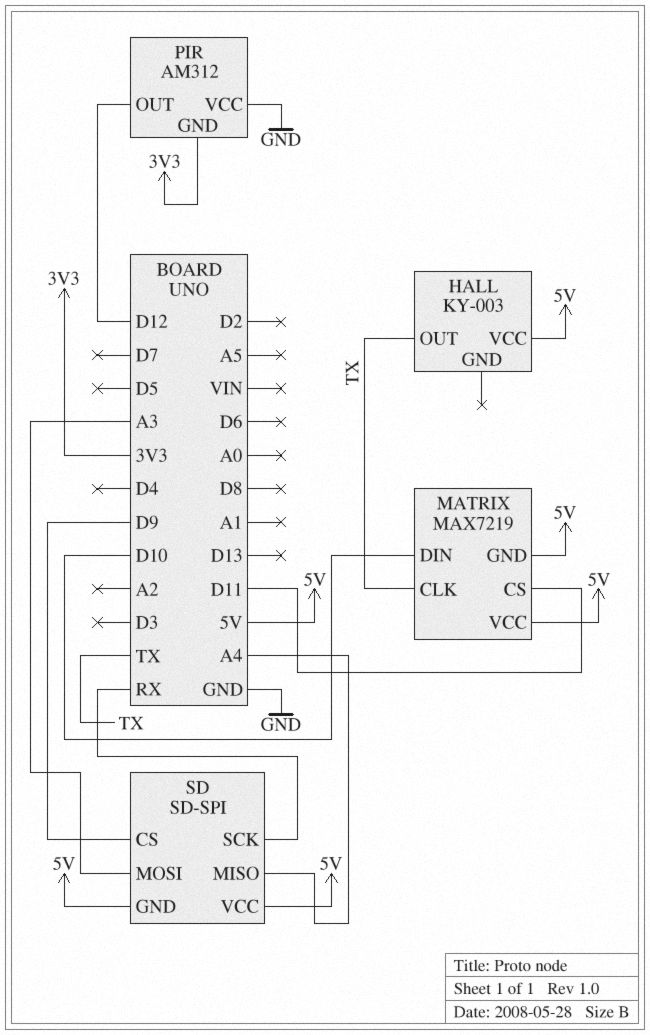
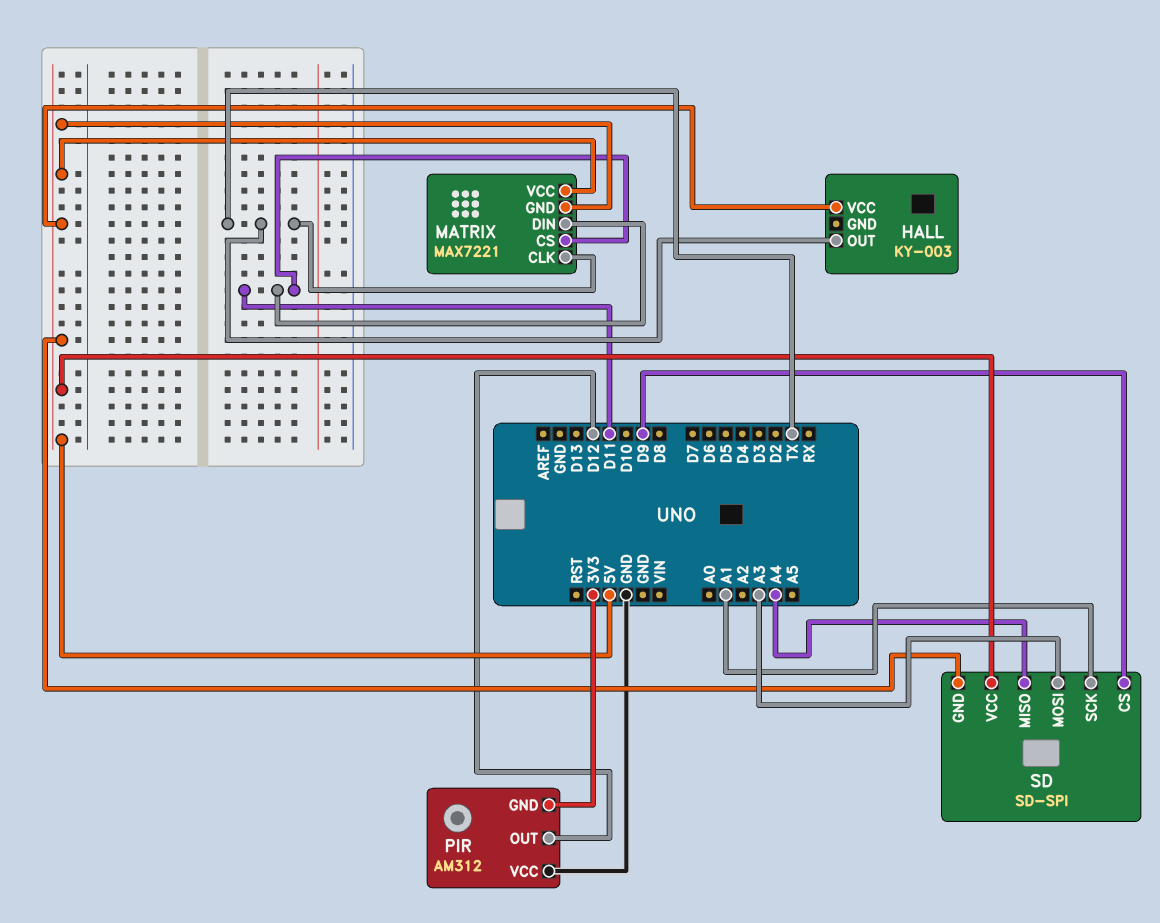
MATRIX: MAX7219 -> MAX7221
MATRIX pin DIN: D10 -> D11
SD pin SCK: RX -> A1

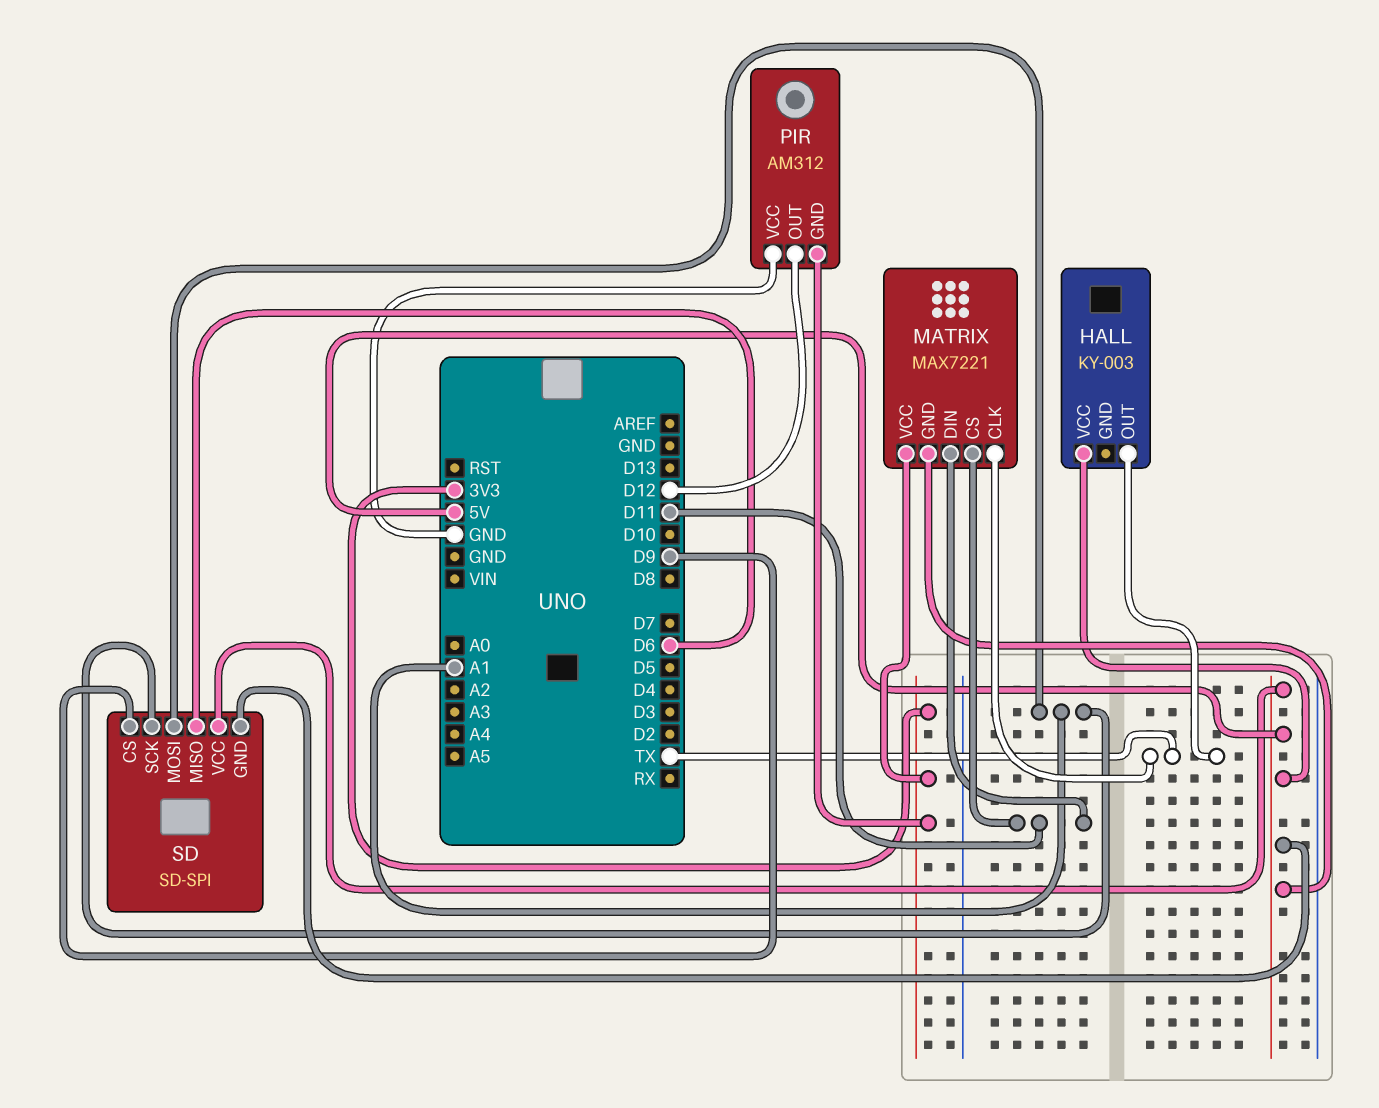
MATRIX pin VCC: 5V -> 3V3
SD pin MISO: A4 -> D6
SD pin MOSI: A3 -> A1

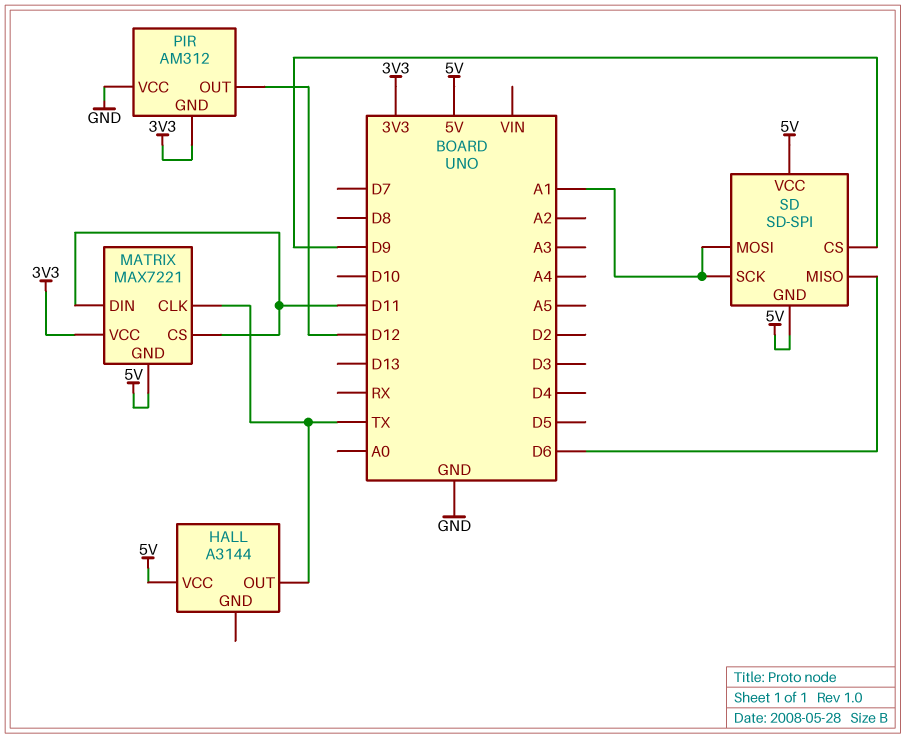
HALL: KY-003 -> A3144

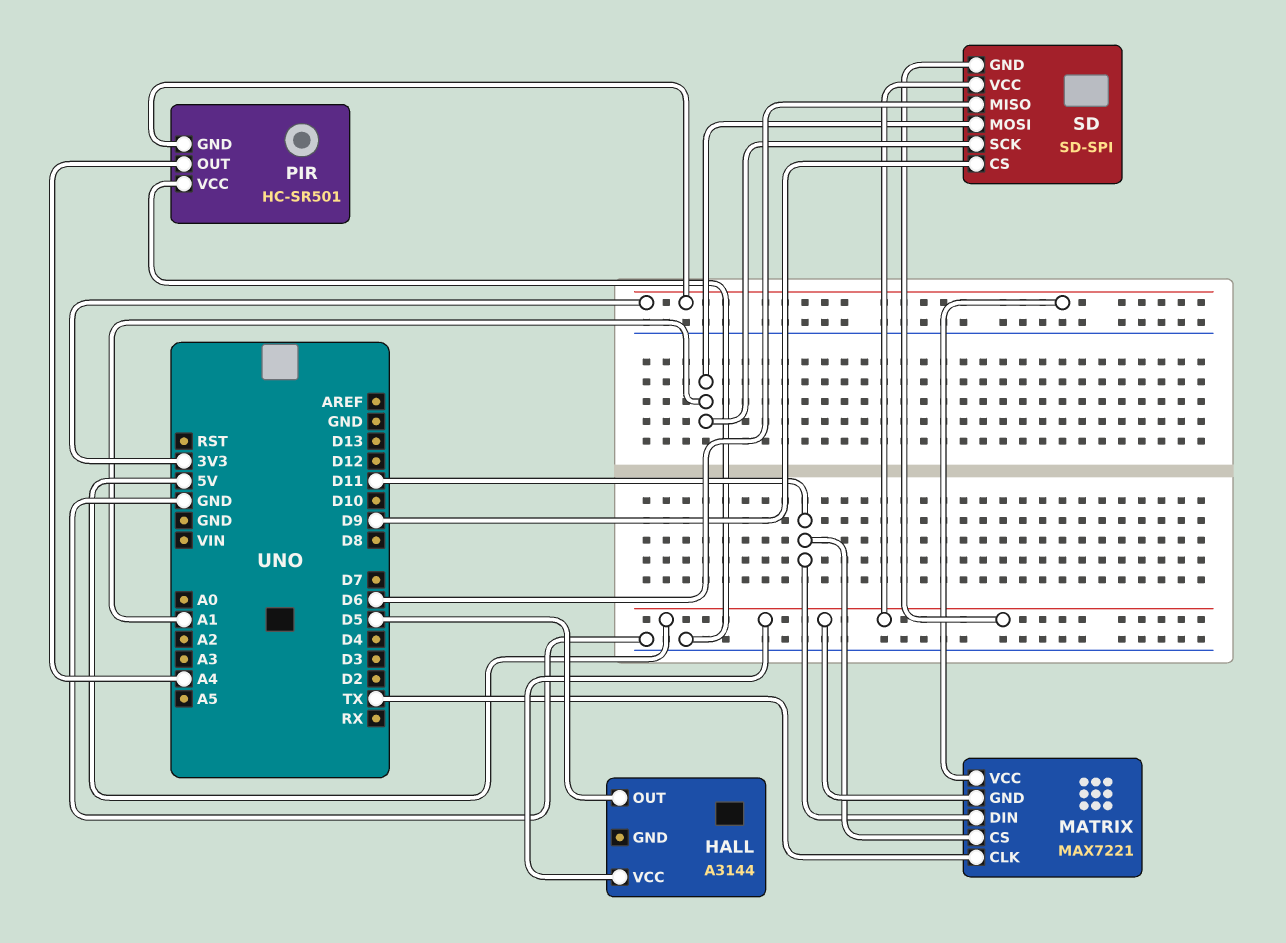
HALL pin OUT: TX -> D5
PIR: AM312 -> HC-SR501
PIR pin OUT: D12 -> A4

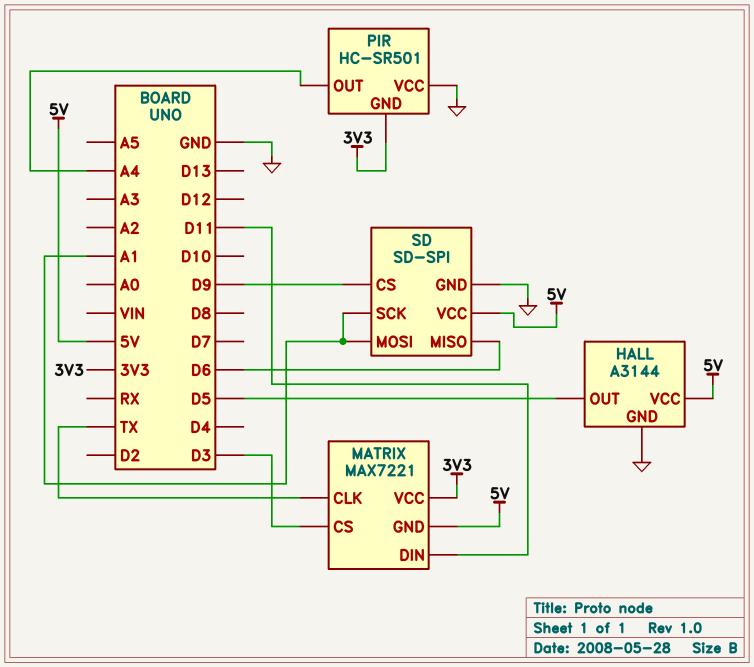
HALL pin GND: none -> GND
MATRIX pin CS: D11 -> D3
SD pin GND: 5V -> GND

